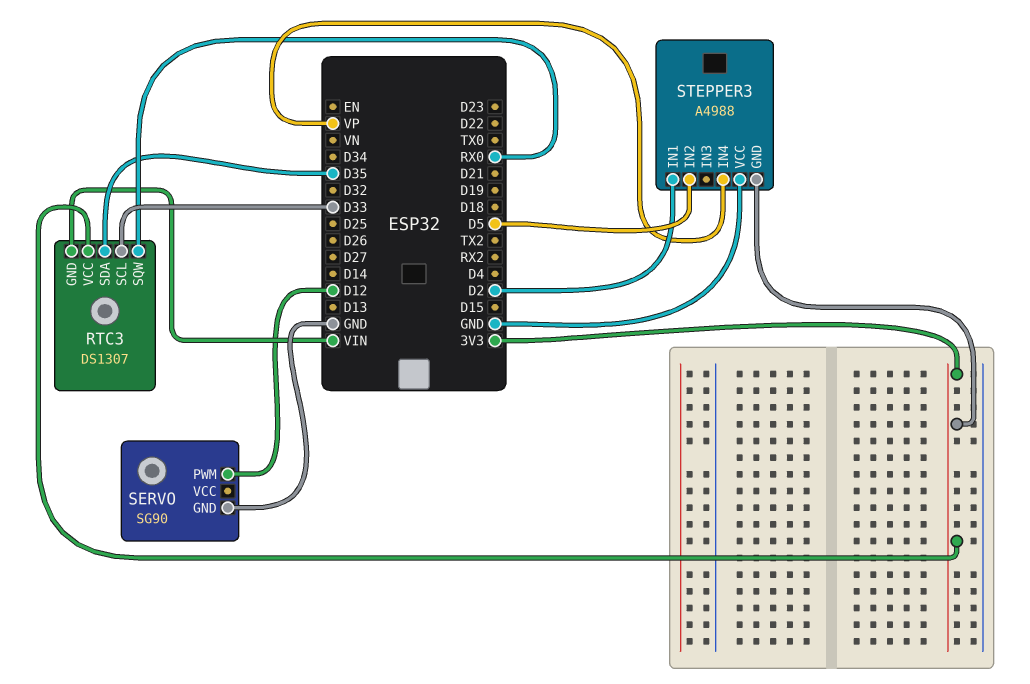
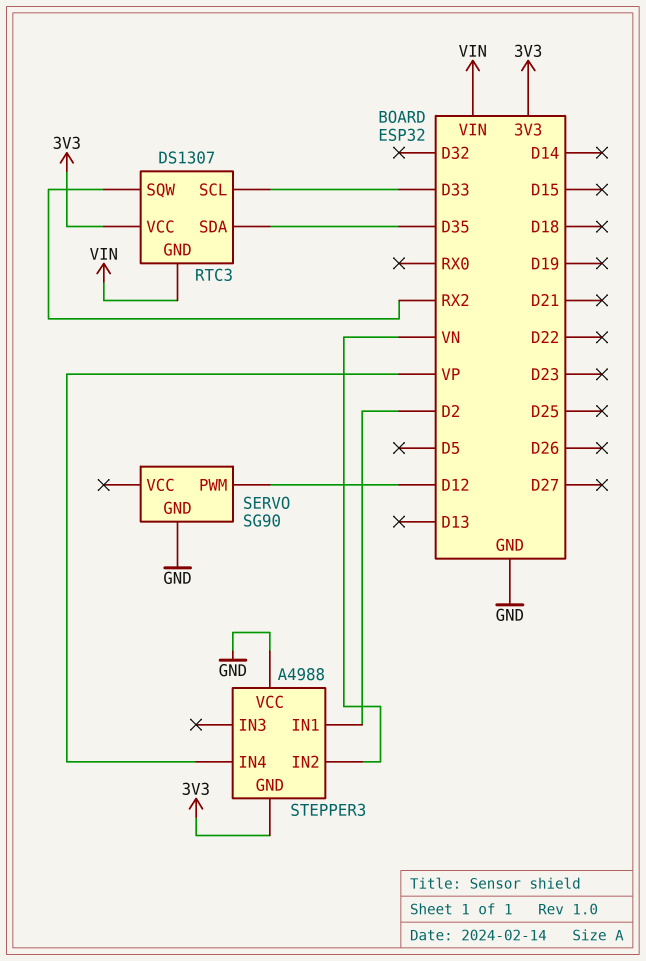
RTC3 pin SQW: RX0 -> RX2
STEPPER3 pin IN2: D5 -> VN

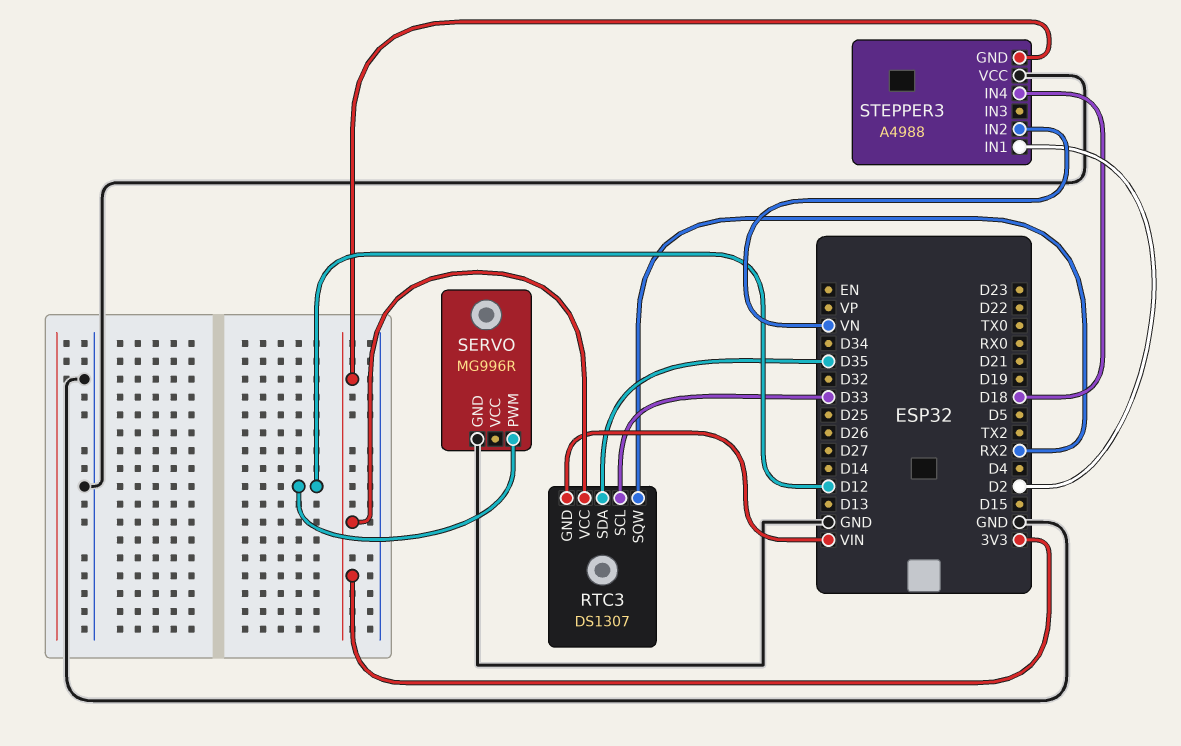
SERVO: SG90 -> MG996R
STEPPER3 pin IN4: VP -> D18

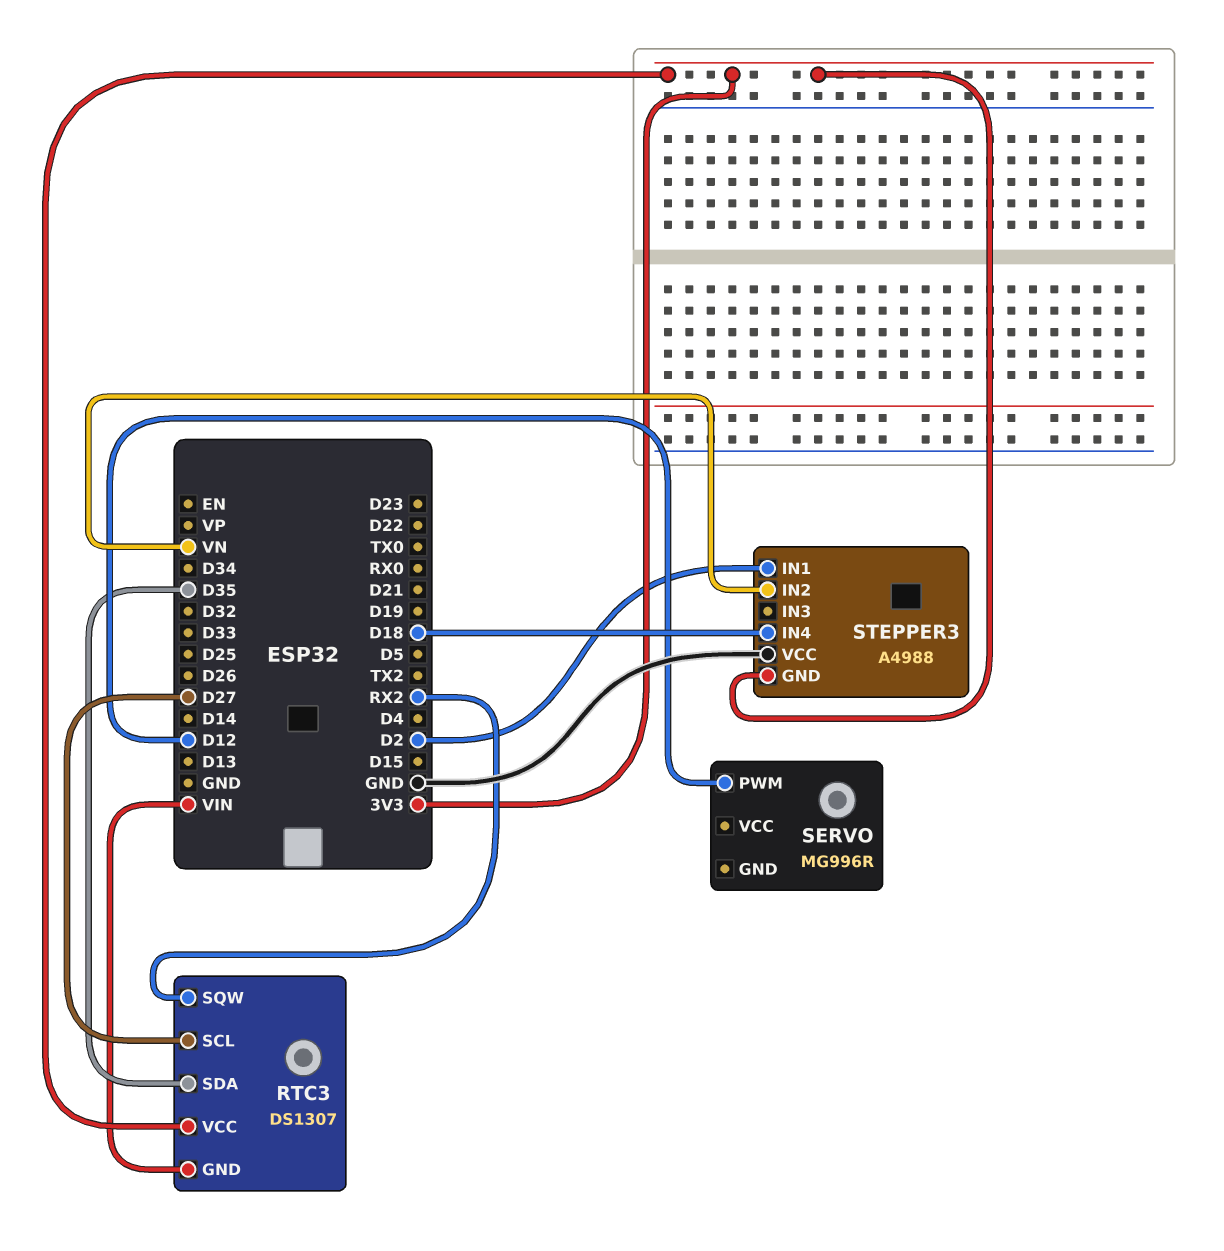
RTC3 pin SCL: D33 -> D27
SERVO pin GND: GND -> none

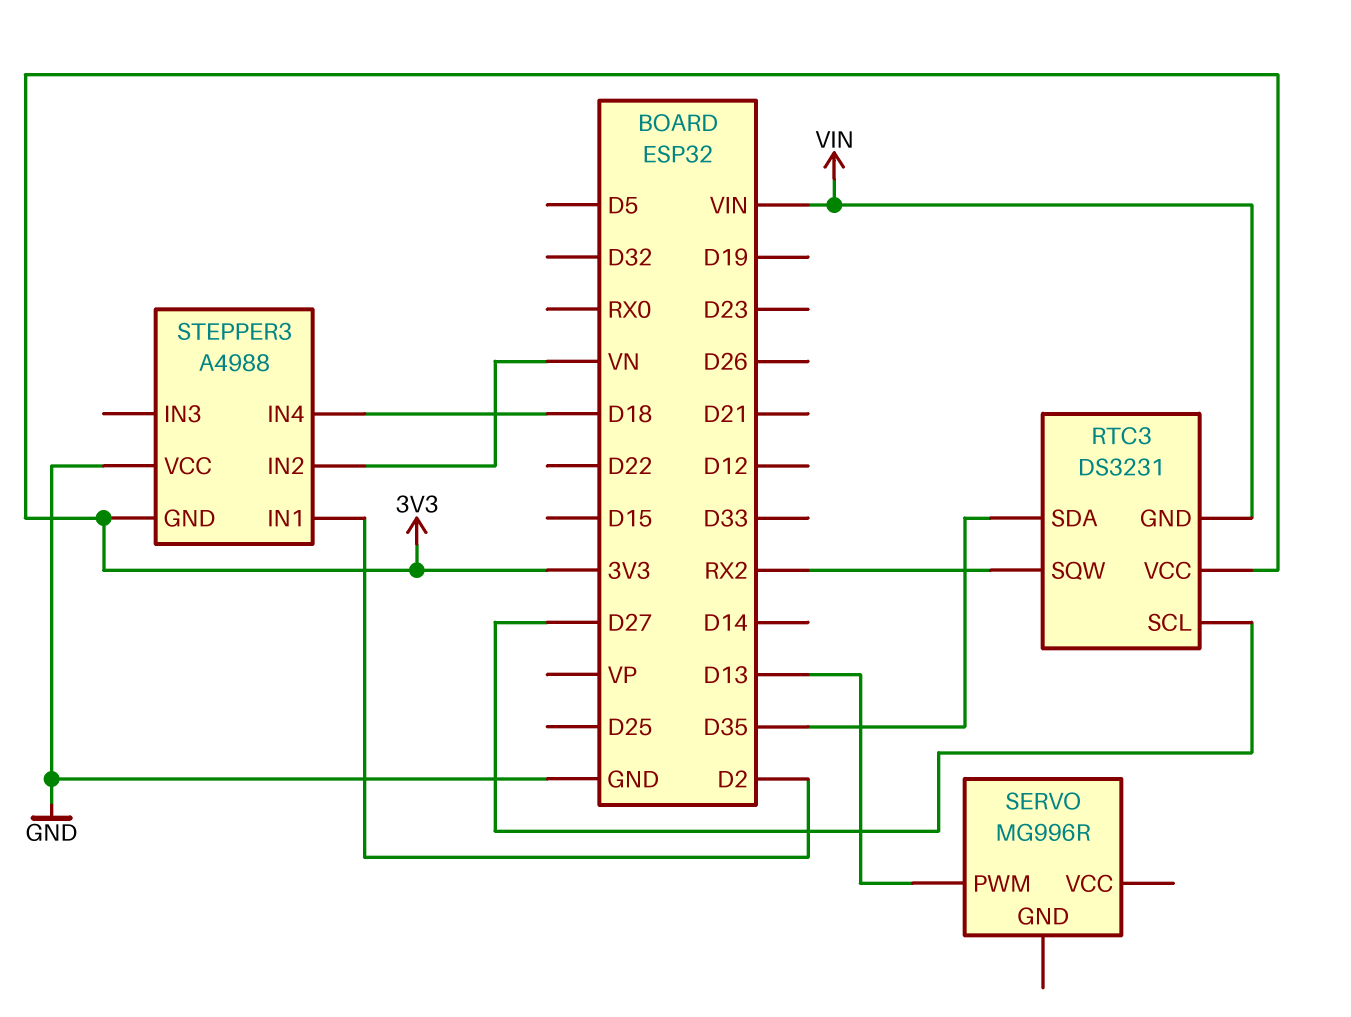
RTC3: DS1307 -> DS3231
SERVO pin PWM: D12 -> D13

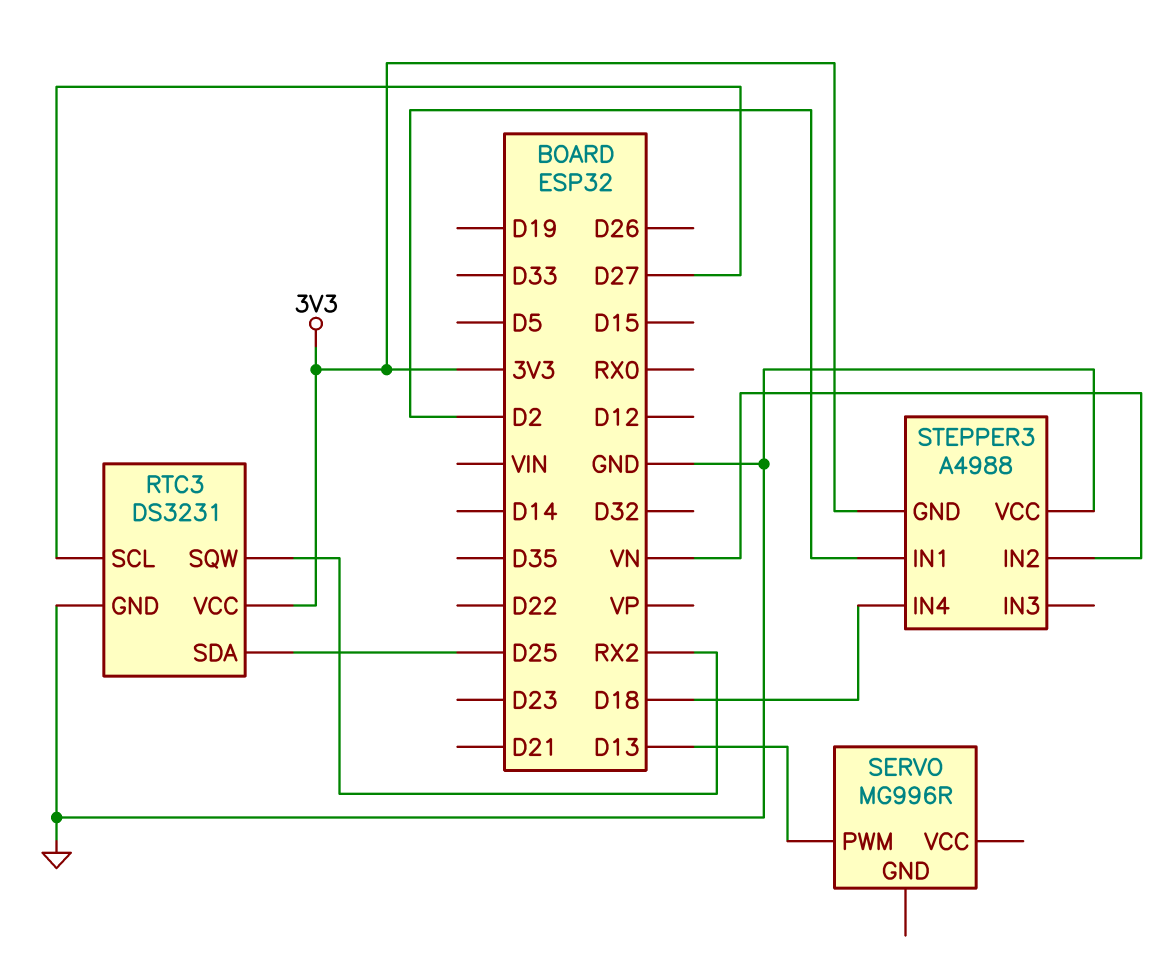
RTC3 pin GND: VIN -> GND
RTC3 pin SDA: D35 -> D25

